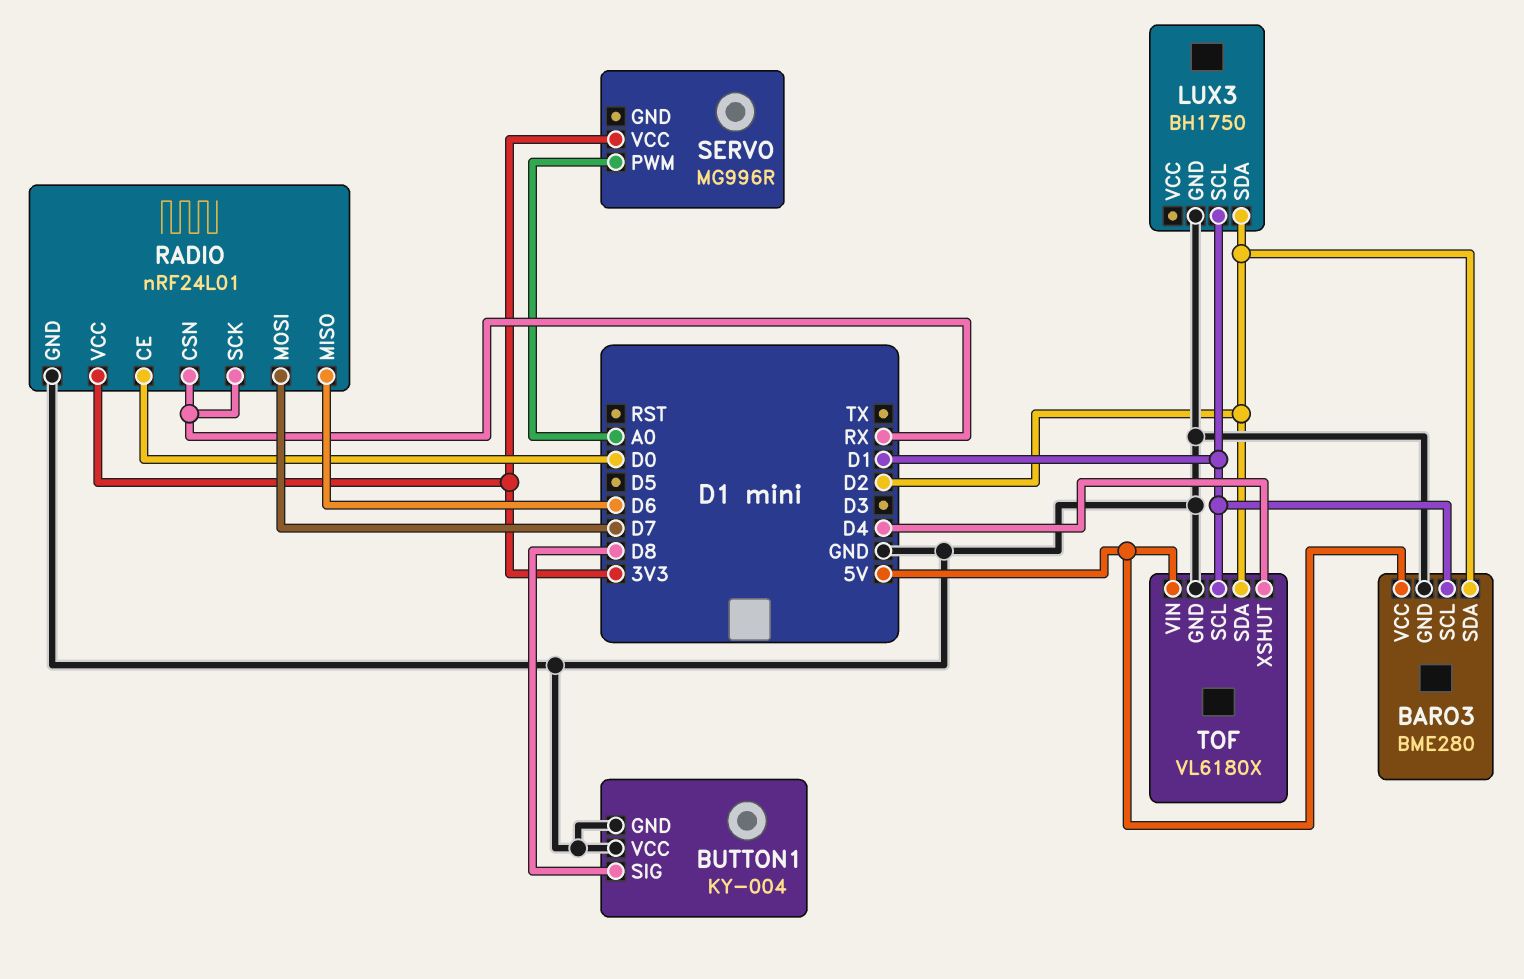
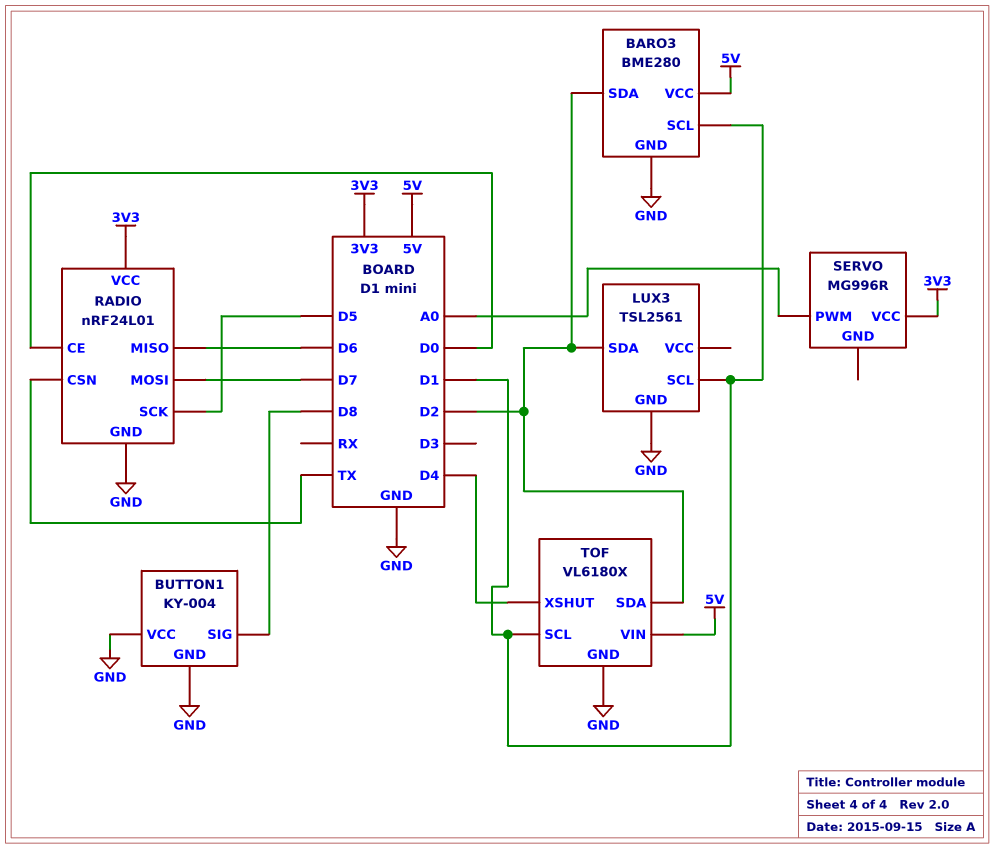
LUX3: BH1750 -> TSL2561
RADIO pin CSN: RX -> TX
RADIO pin SCK: RX -> D5

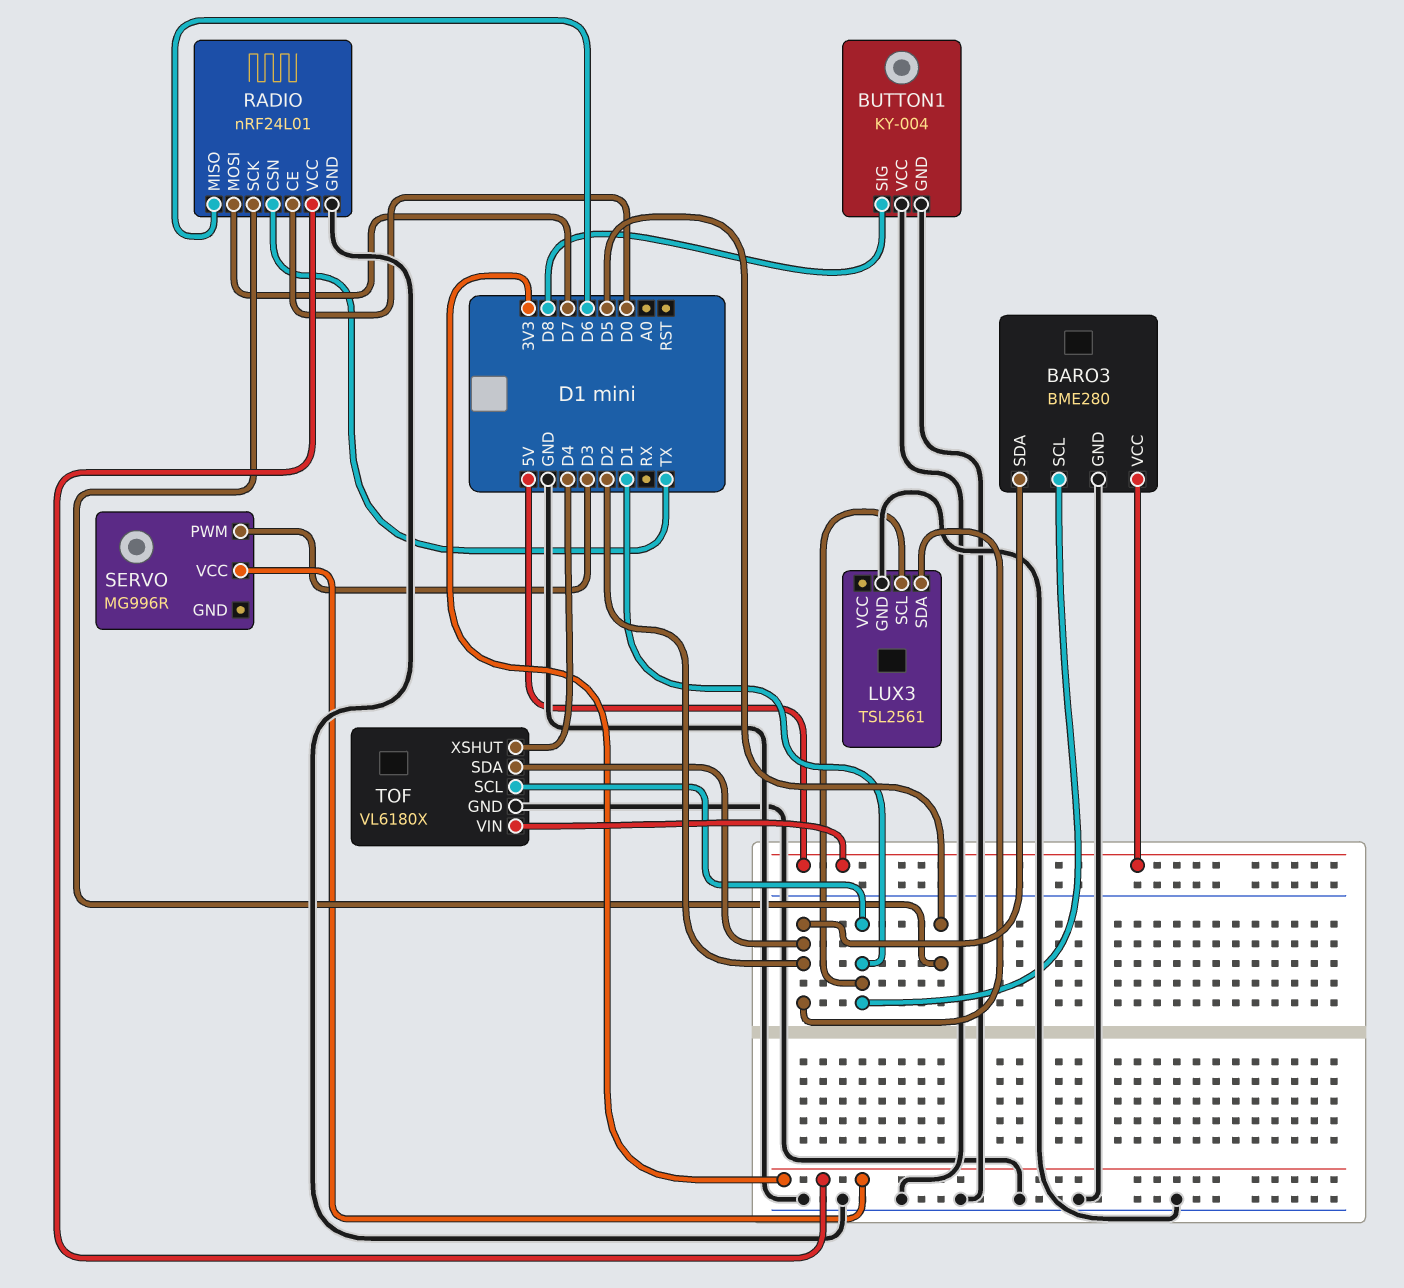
SERVO pin PWM: A0 -> D3

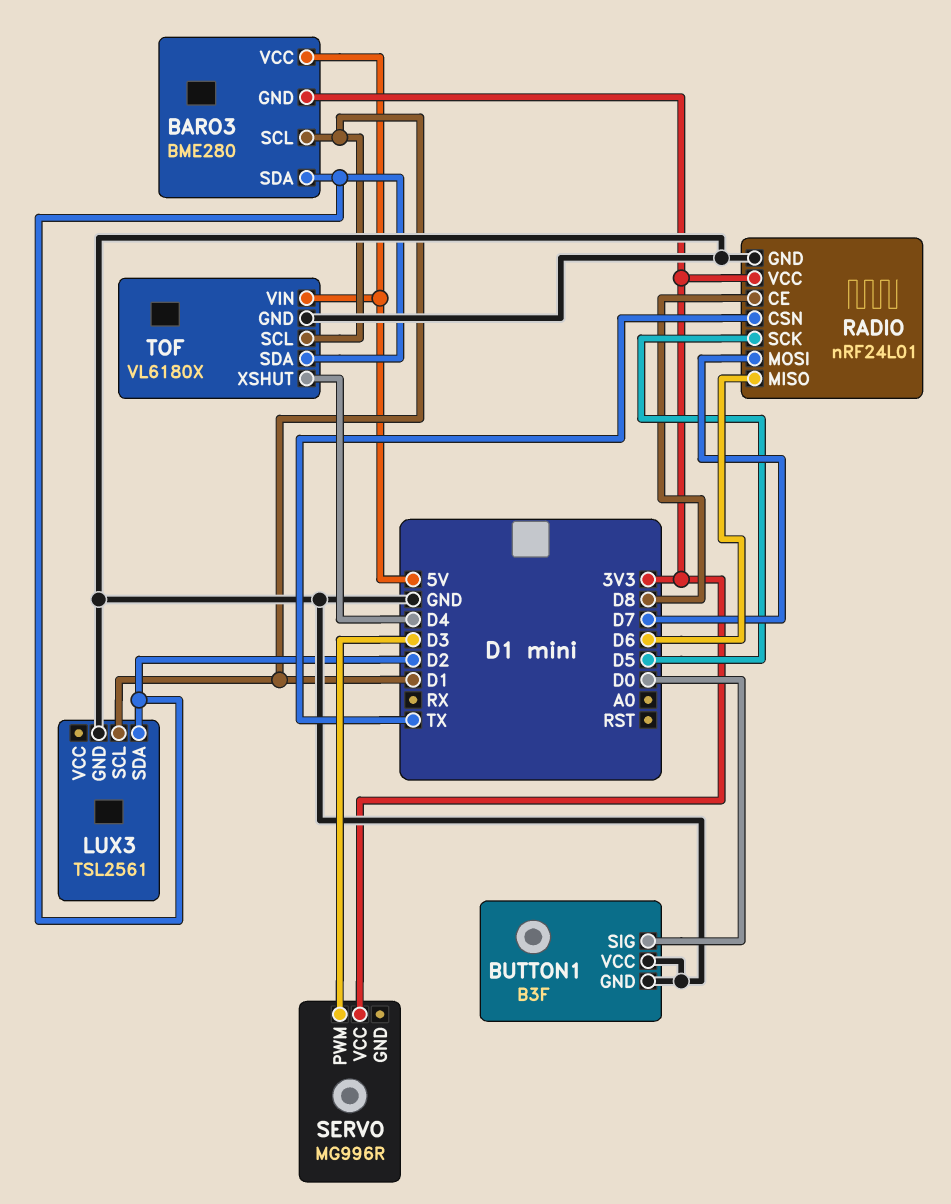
BARO3 pin GND: GND -> 3V3
BUTTON1: KY-004 -> B3F
BUTTON1 pin SIG: D8 -> D0
RADIO pin CE: D0 -> D8

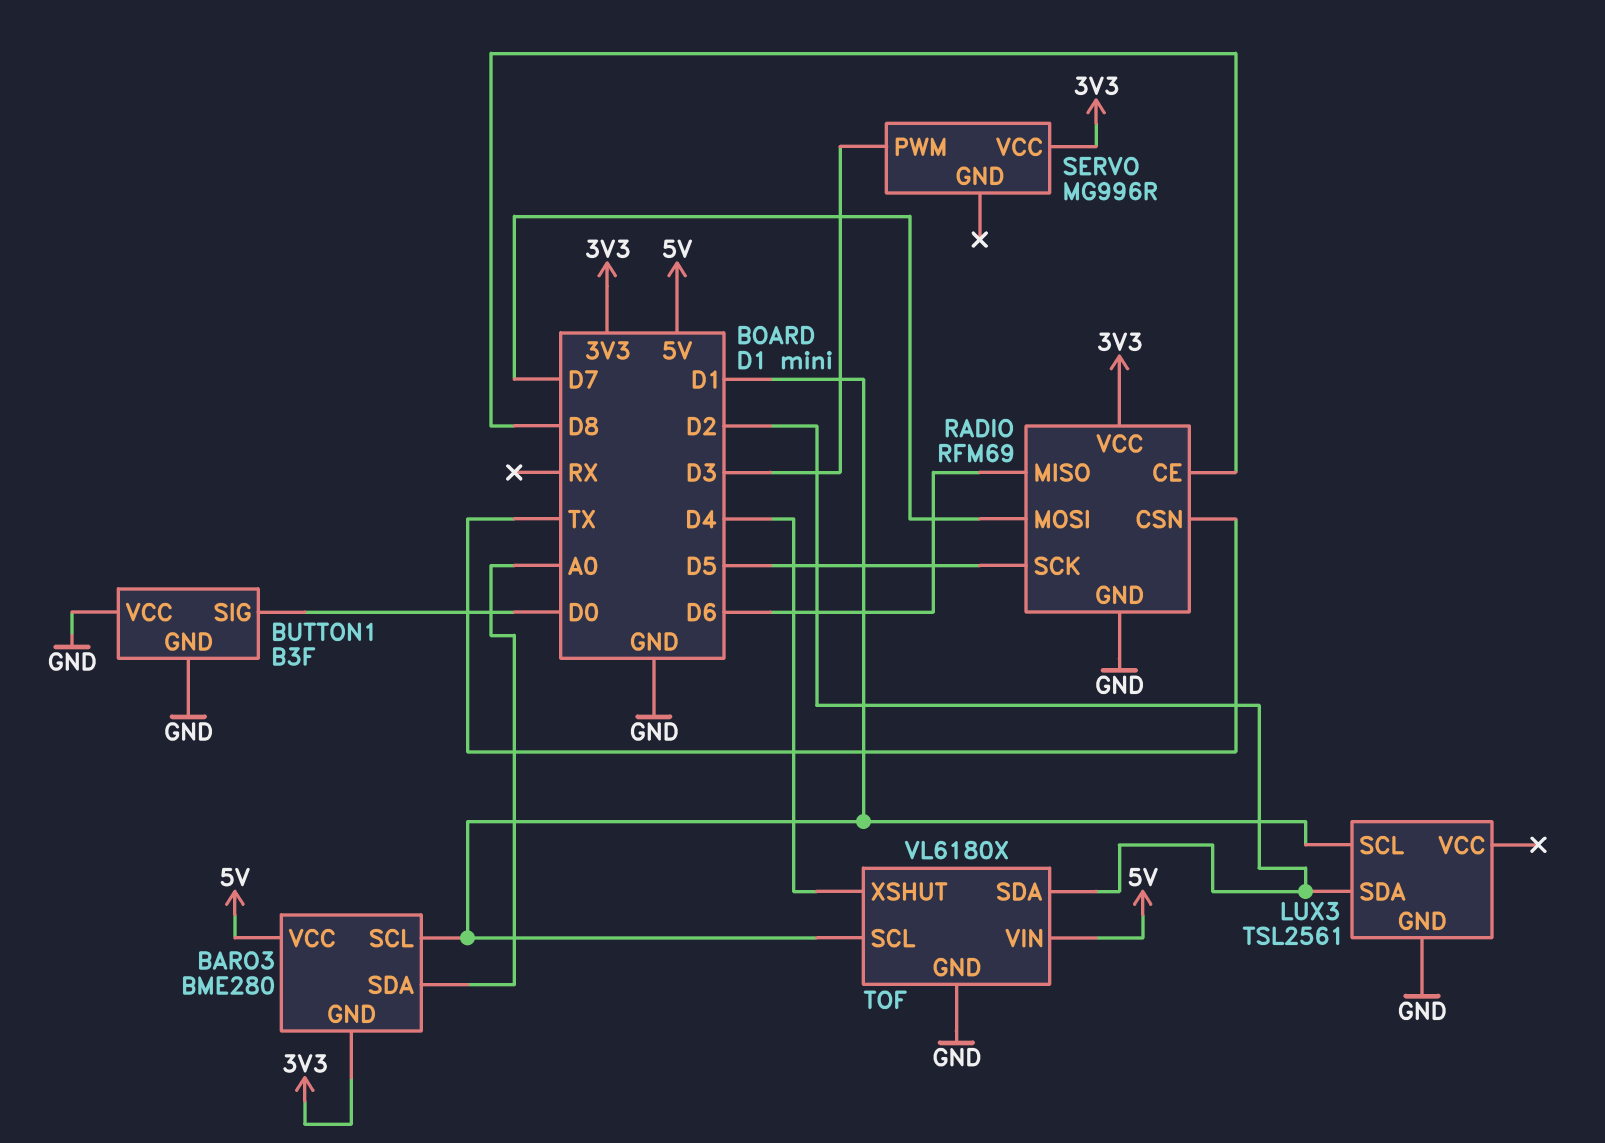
BARO3 pin SDA: D2 -> A0
RADIO: nRF24L01 -> RFM69

